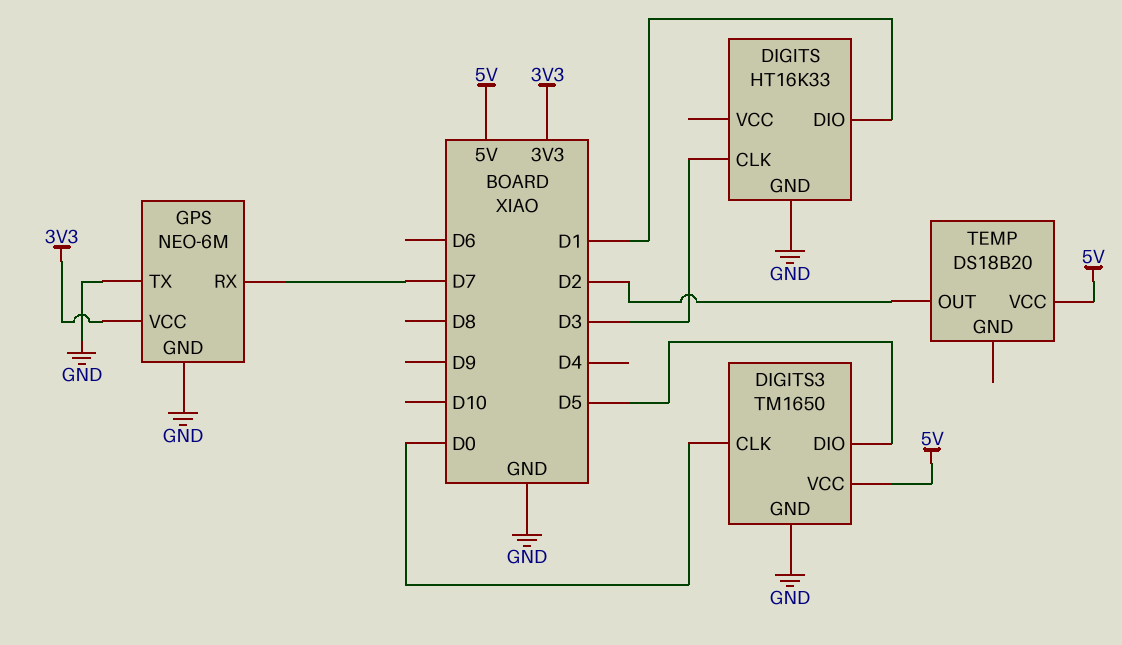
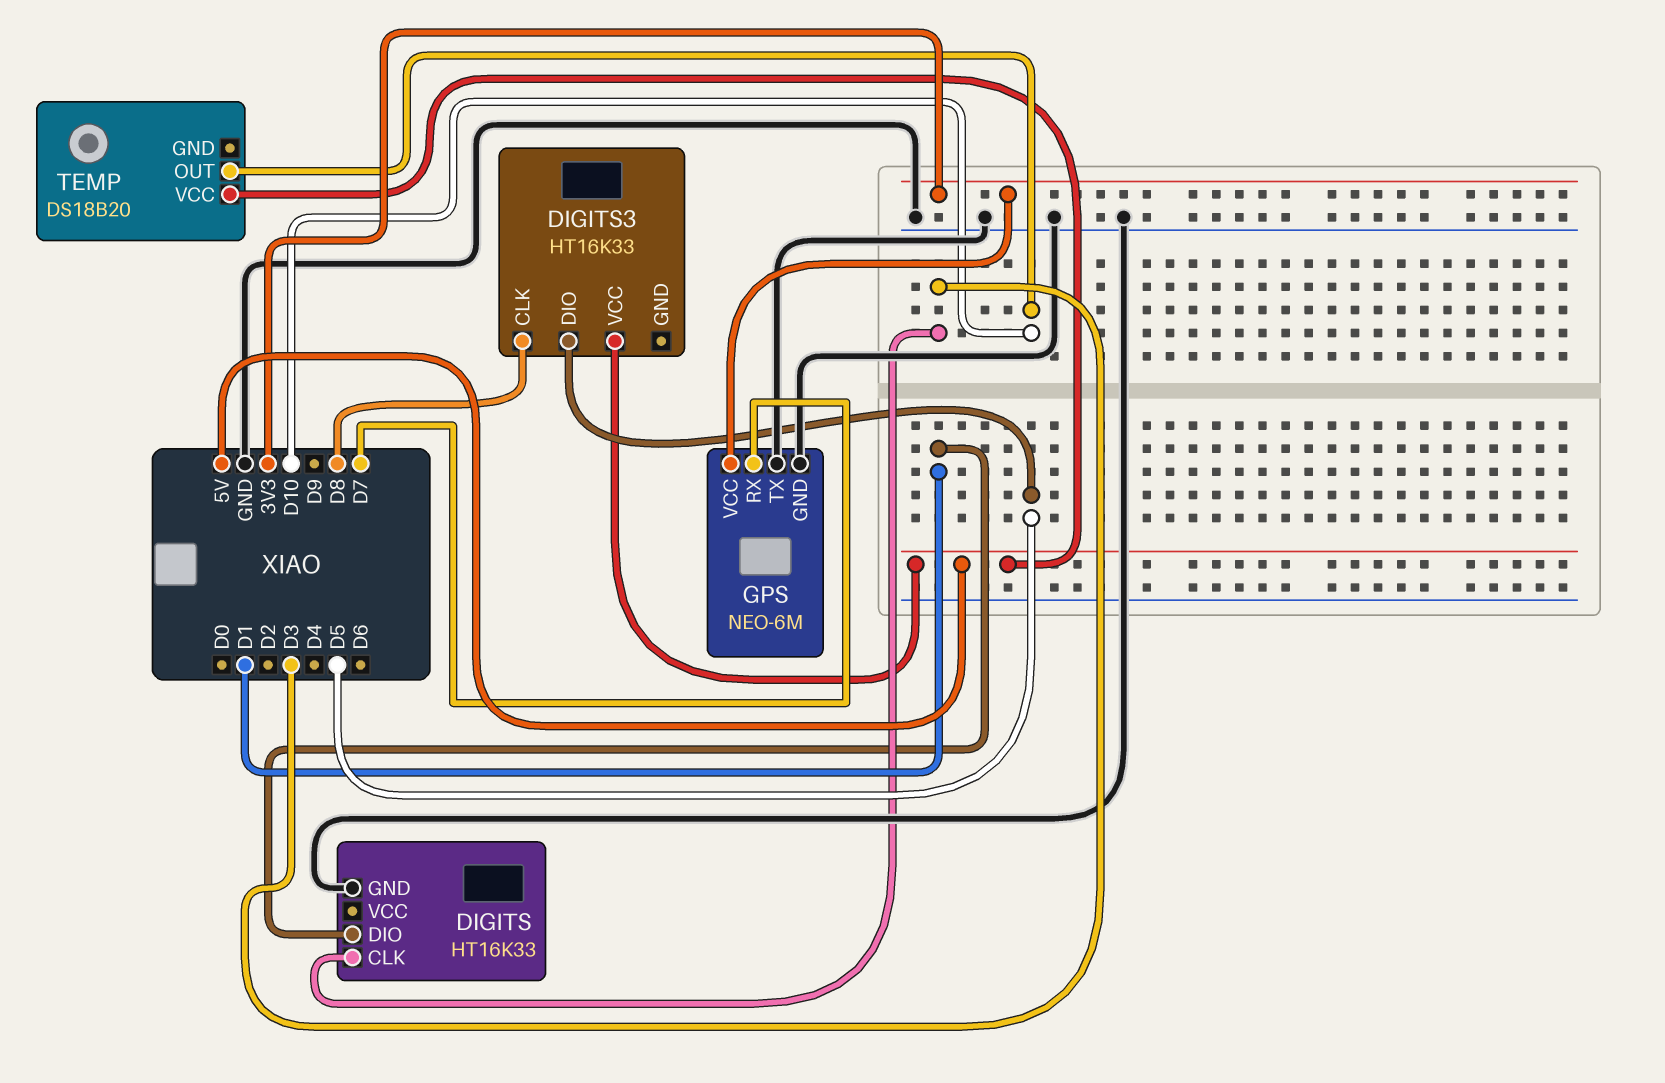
DIGITS3: TM1650 -> HT16K33
DIGITS3 pin CLK: D0 -> D8
DIGITS3 pin GND: GND -> none
TEMP pin OUT: D2 -> D10

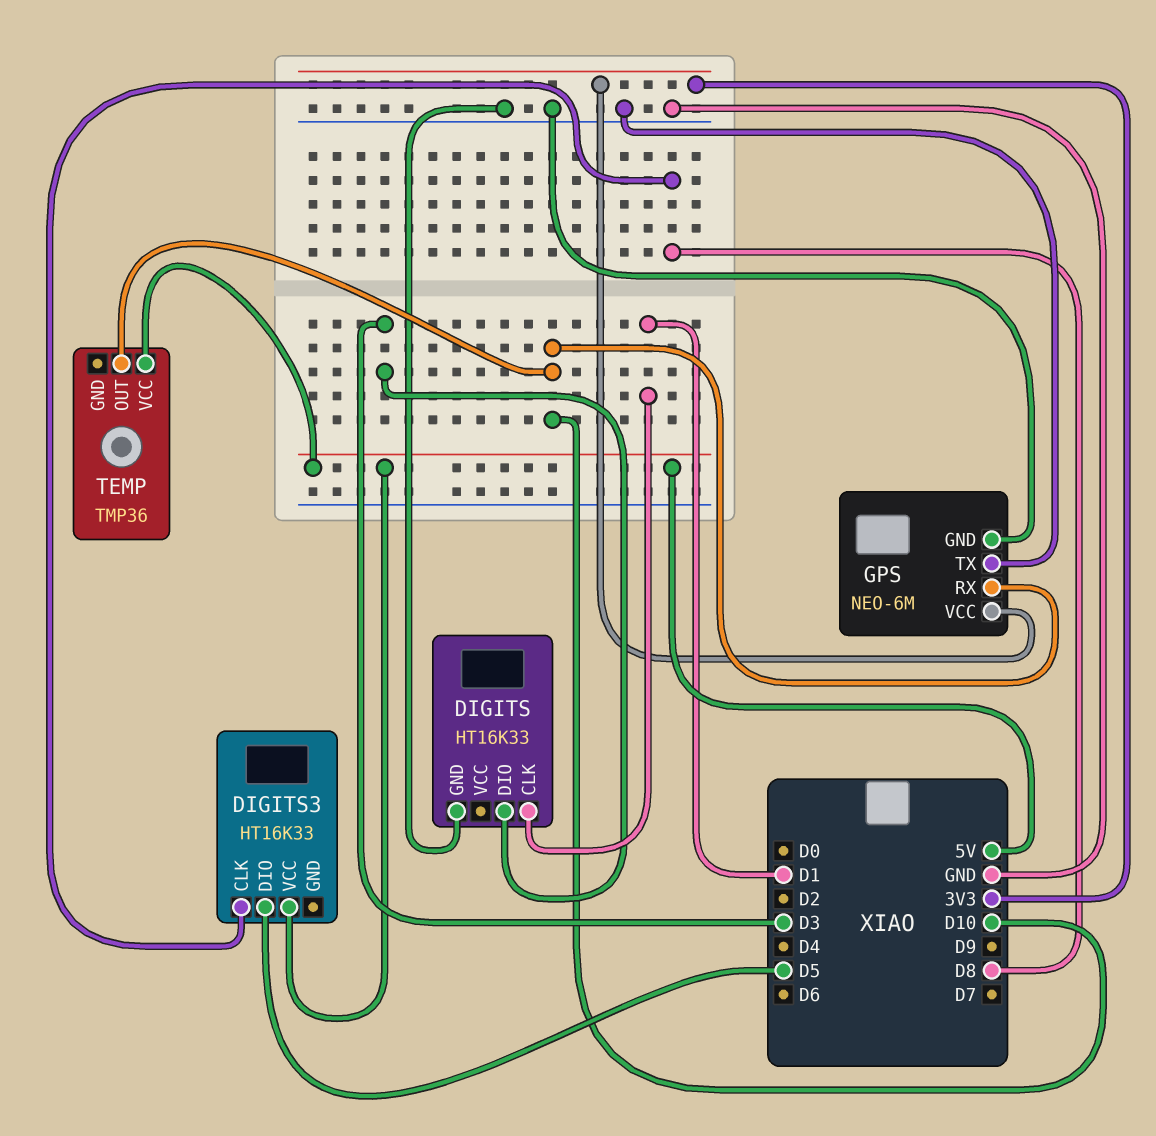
DIGITS pin CLK: D3 -> D1
DIGITS pin DIO: D1 -> D3
GPS pin RX: D7 -> D10
TEMP: DS18B20 -> TMP36

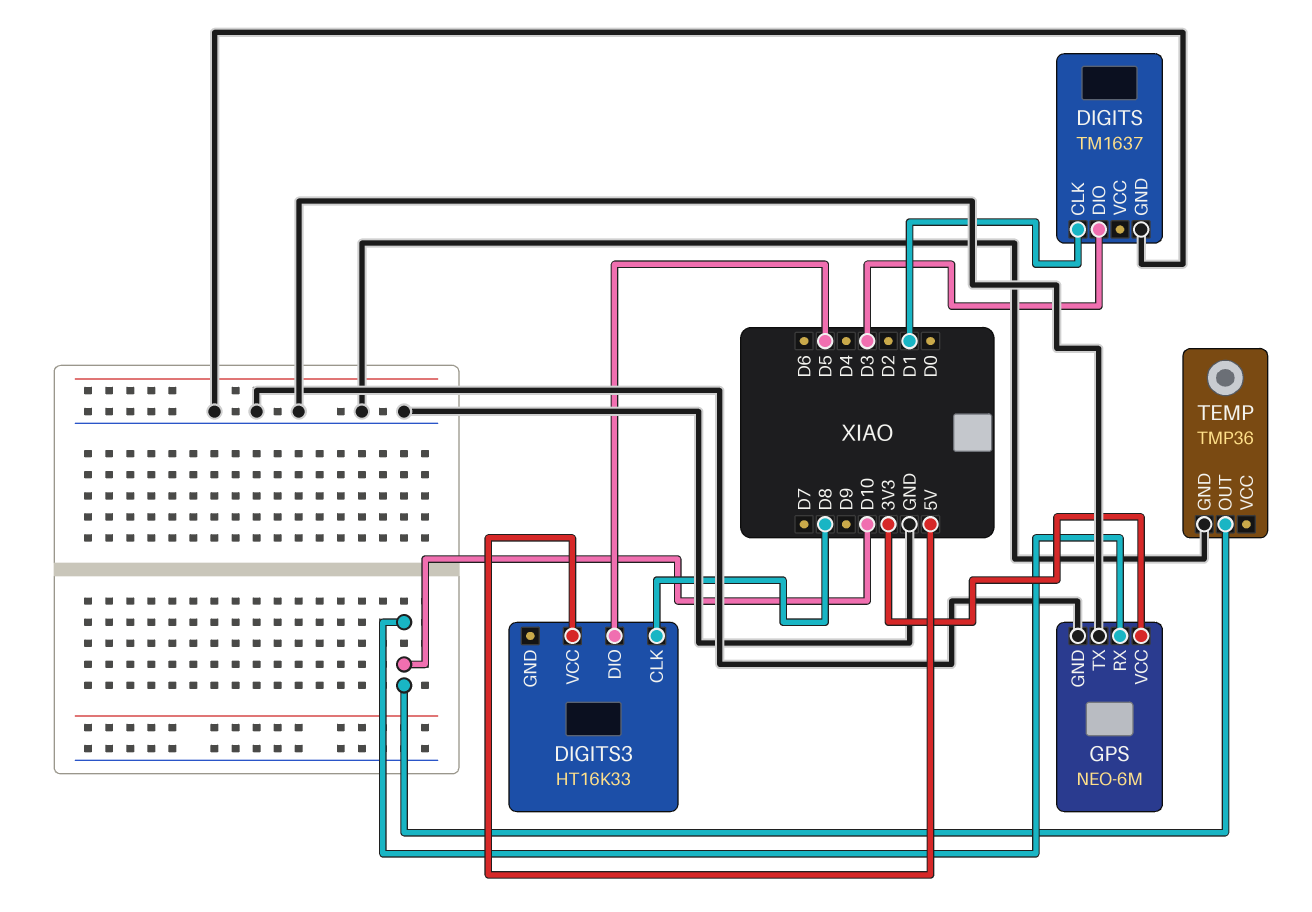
DIGITS: HT16K33 -> TM1637
TEMP pin GND: none -> GND
TEMP pin VCC: 5V -> none

